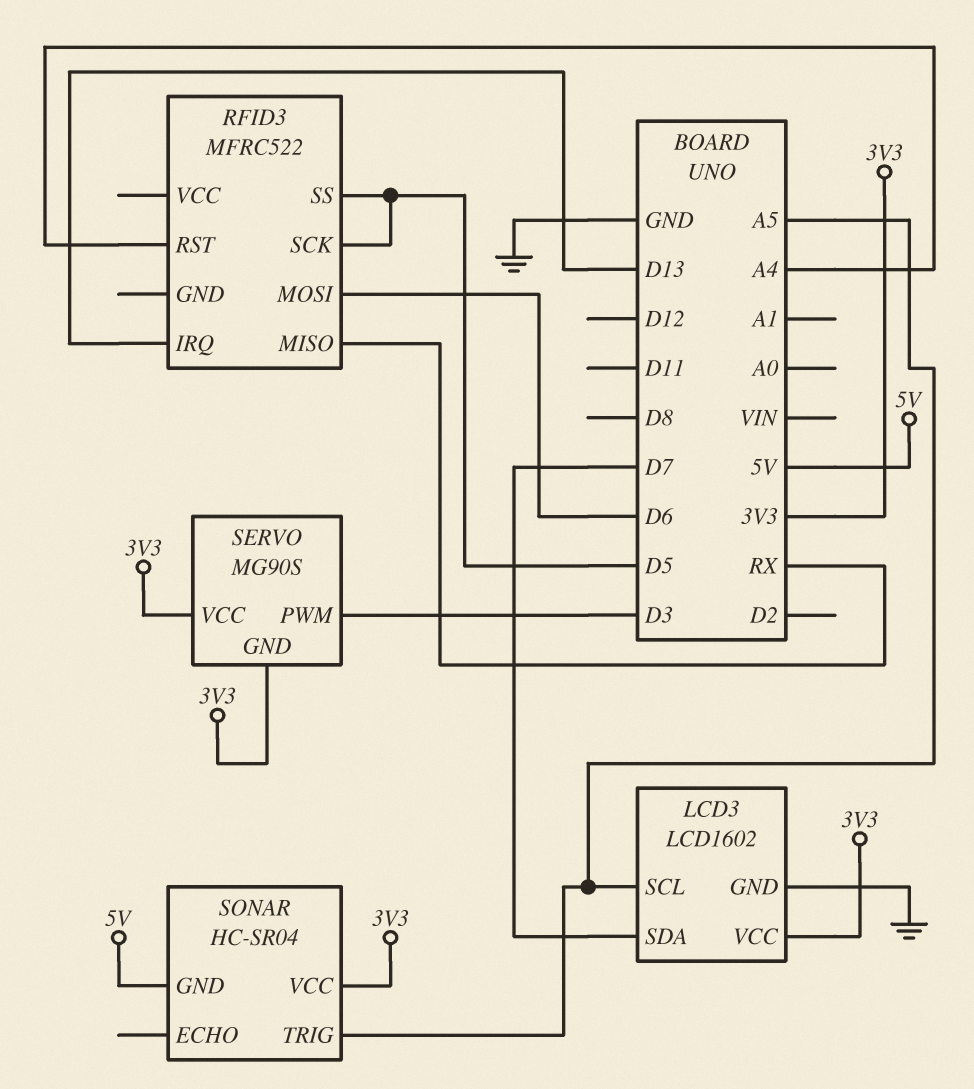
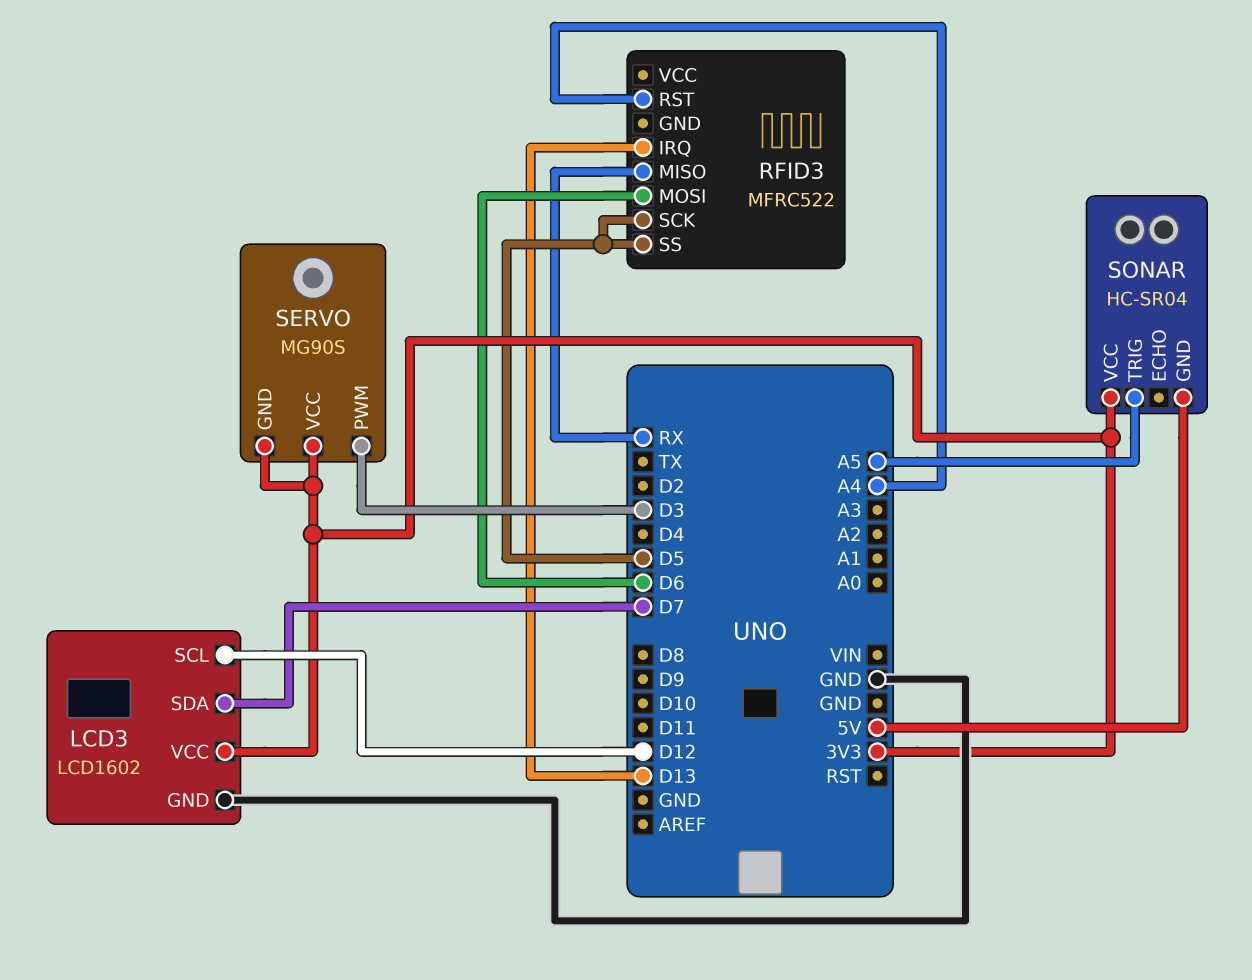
LCD3 pin SCL: A5 -> D12

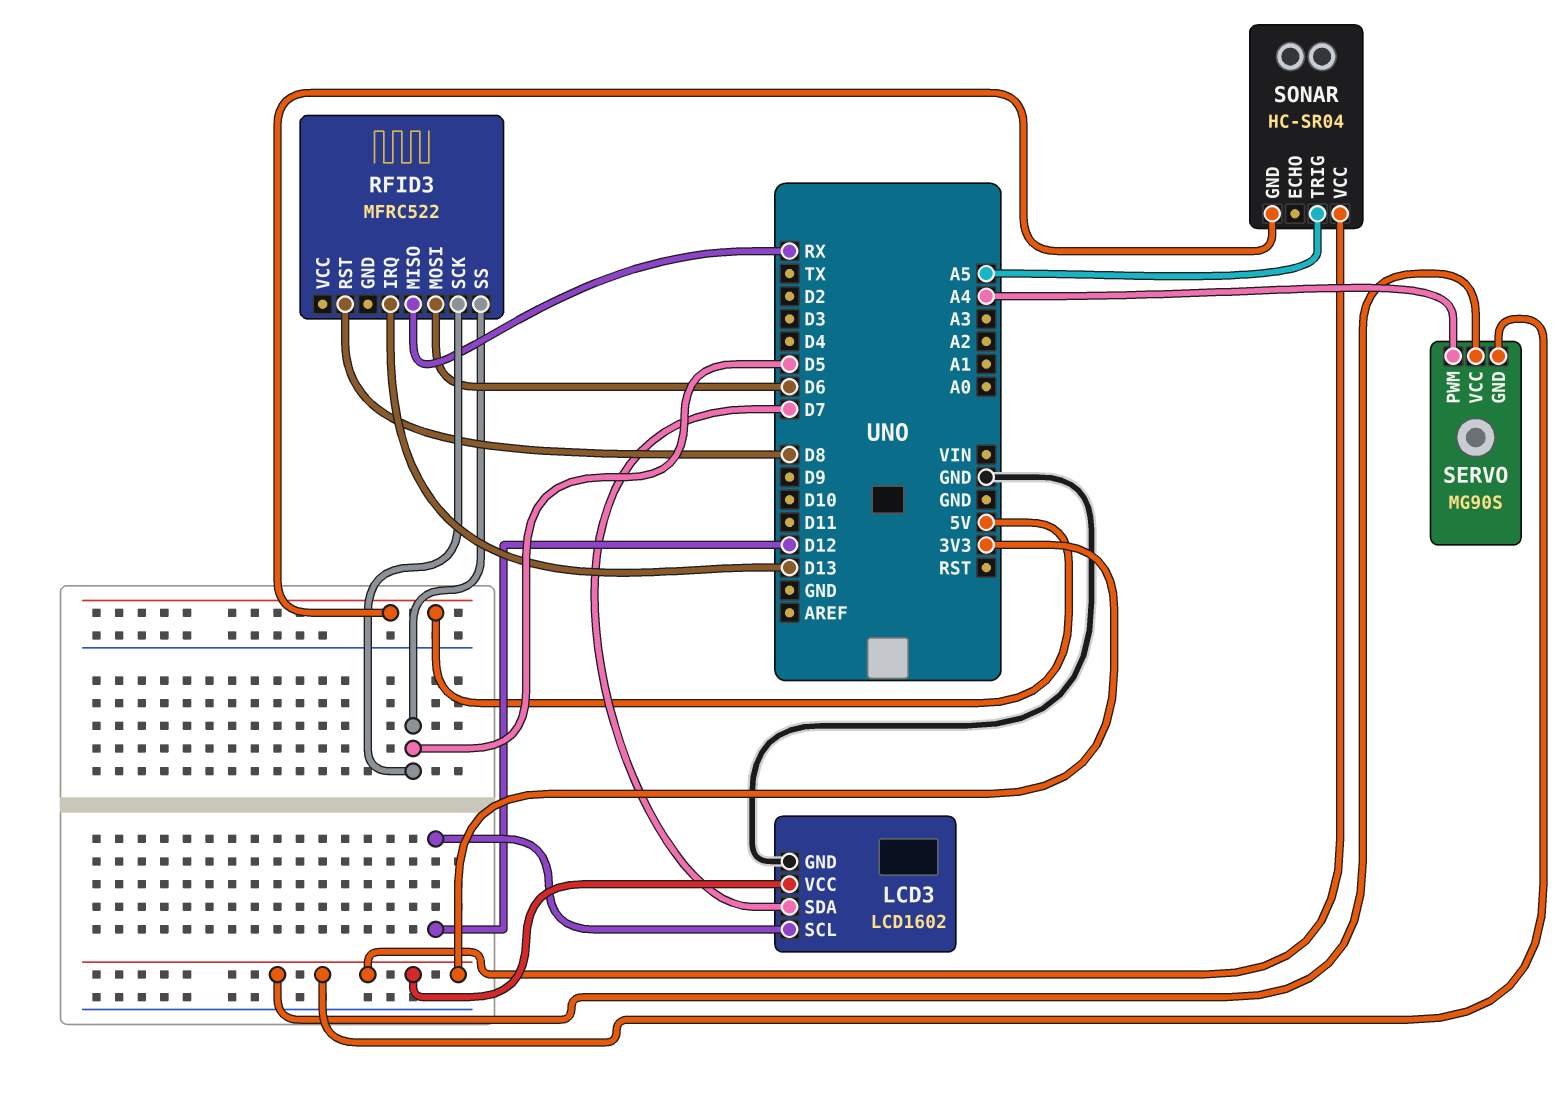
RFID3 pin RST: A4 -> D8
SERVO pin PWM: D3 -> A4

